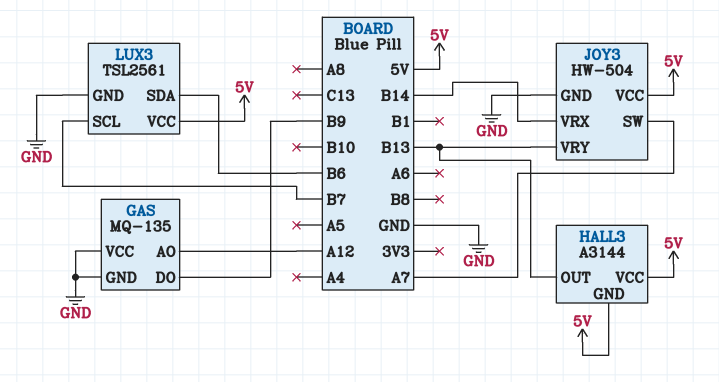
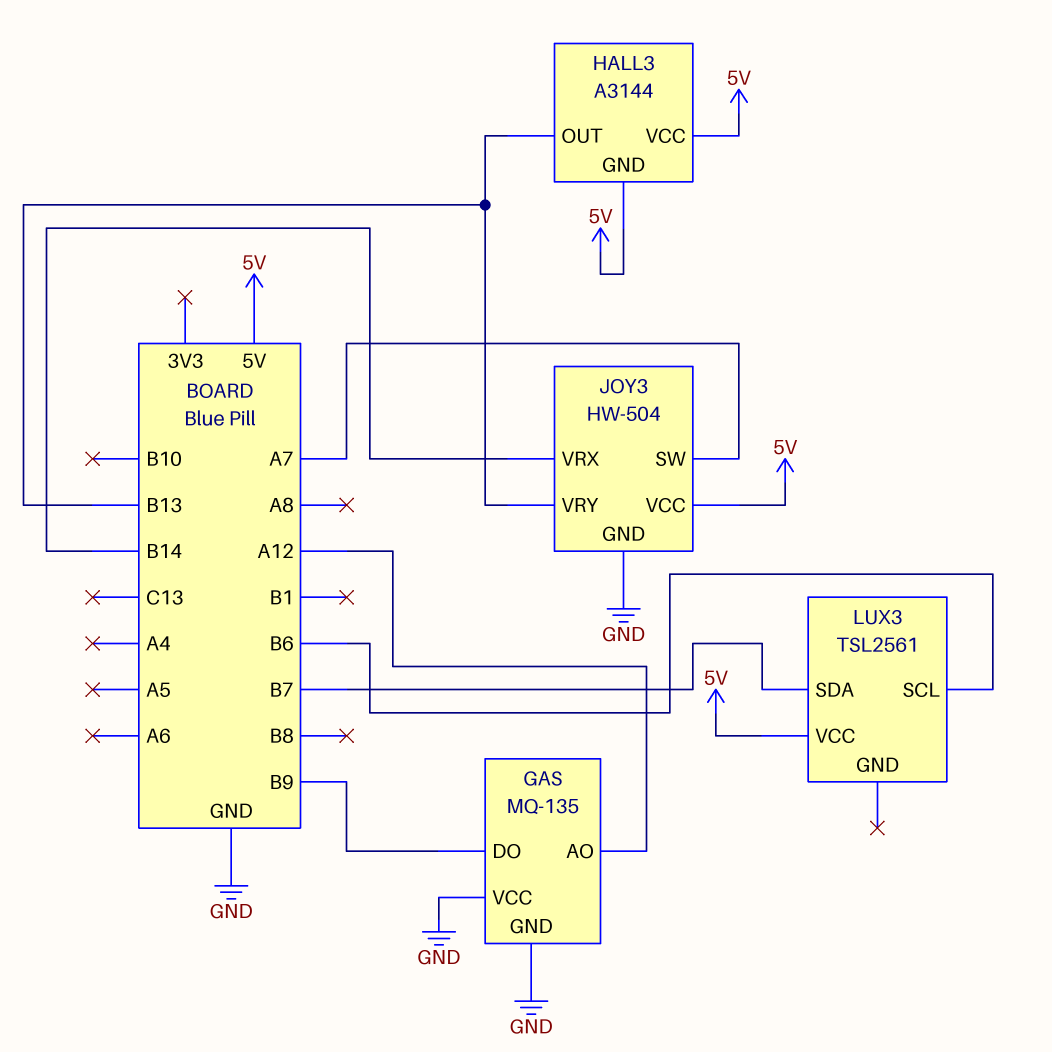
LUX3 pin GND: GND -> none
LUX3 pin SCL: B7 -> B6
LUX3 pin SDA: B6 -> B7

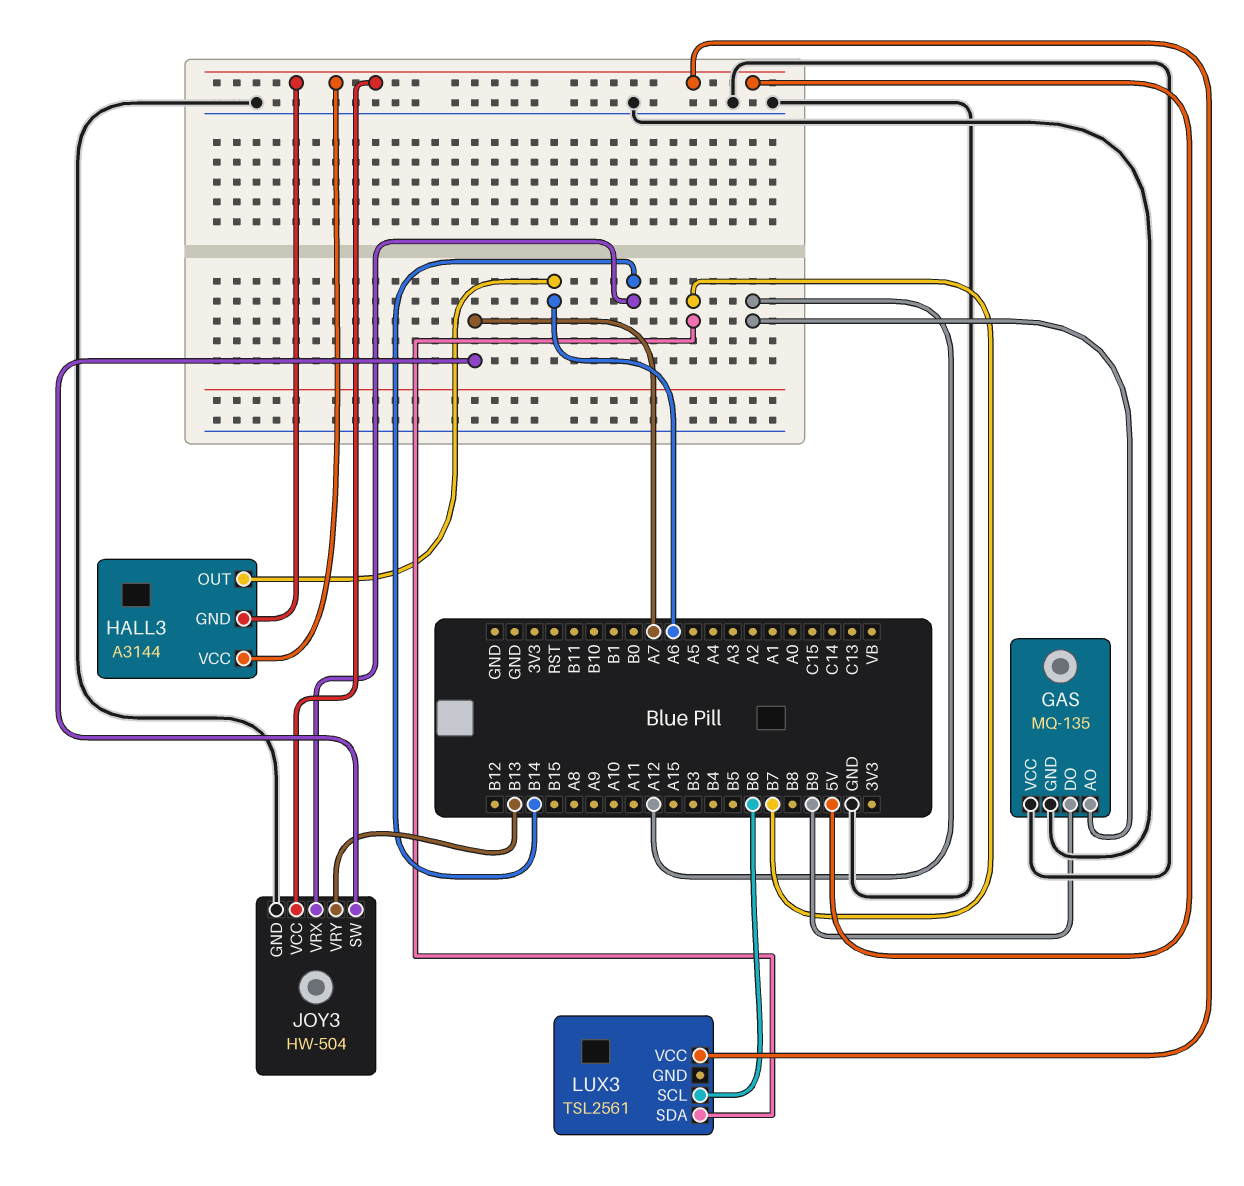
HALL3 pin OUT: B13 -> A6

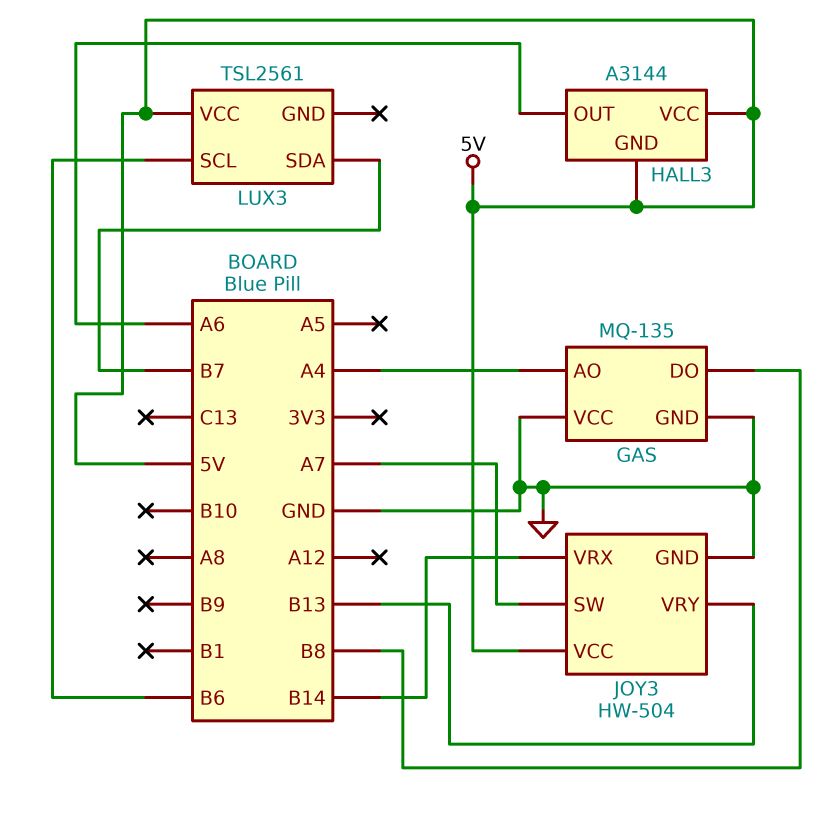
GAS pin AO: A12 -> A4
GAS pin DO: B9 -> B8

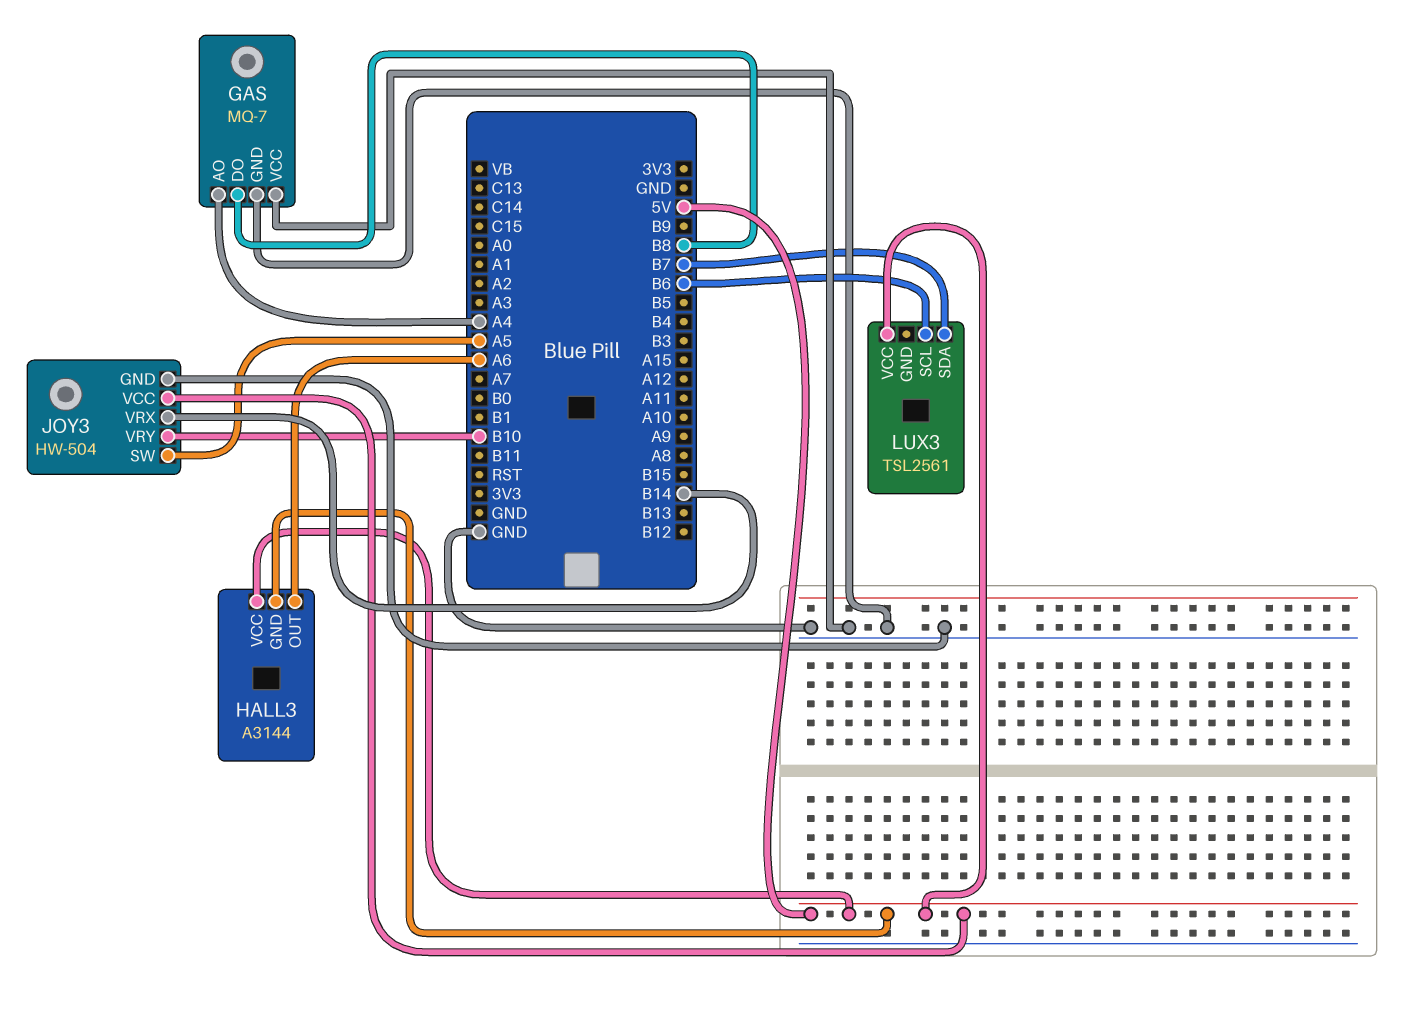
GAS: MQ-135 -> MQ-7
JOY3 pin SW: A7 -> A5
JOY3 pin VRY: B13 -> B10

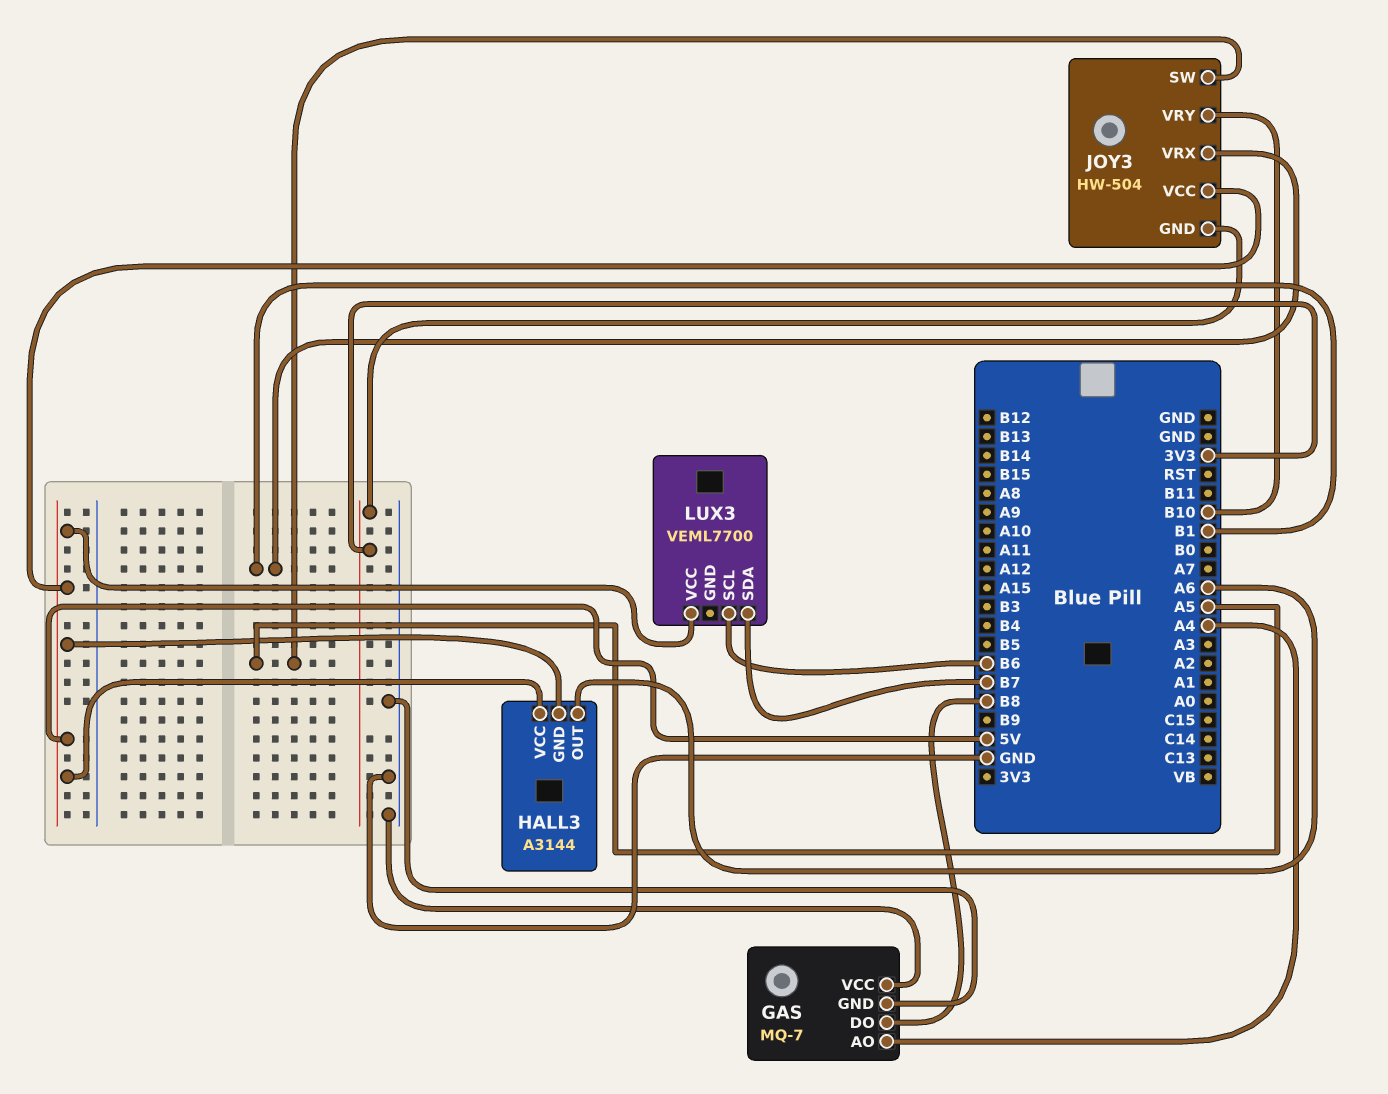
JOY3 pin GND: GND -> 3V3
JOY3 pin VRX: B14 -> B1
LUX3: TSL2561 -> VEML7700

